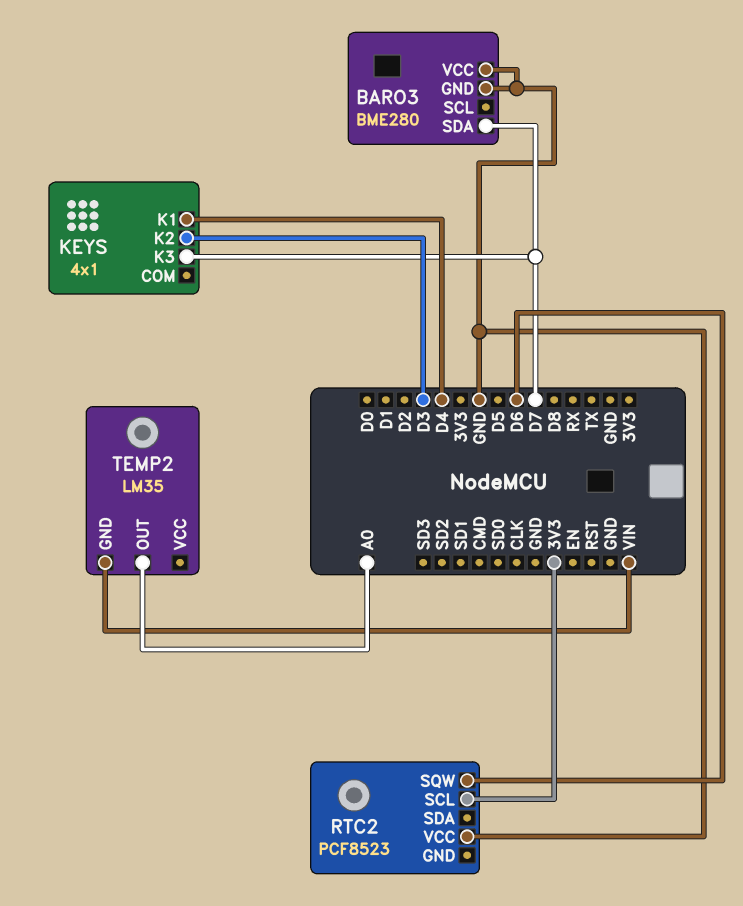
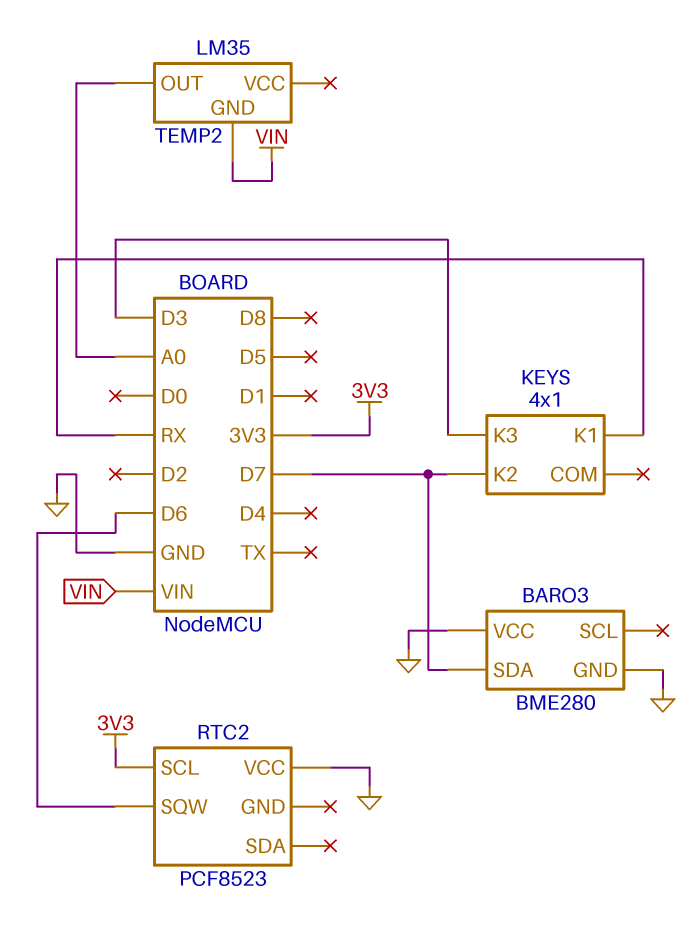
KEYS pin K1: D4 -> RX
KEYS pin K2: D3 -> D7
KEYS pin K3: D7 -> D3

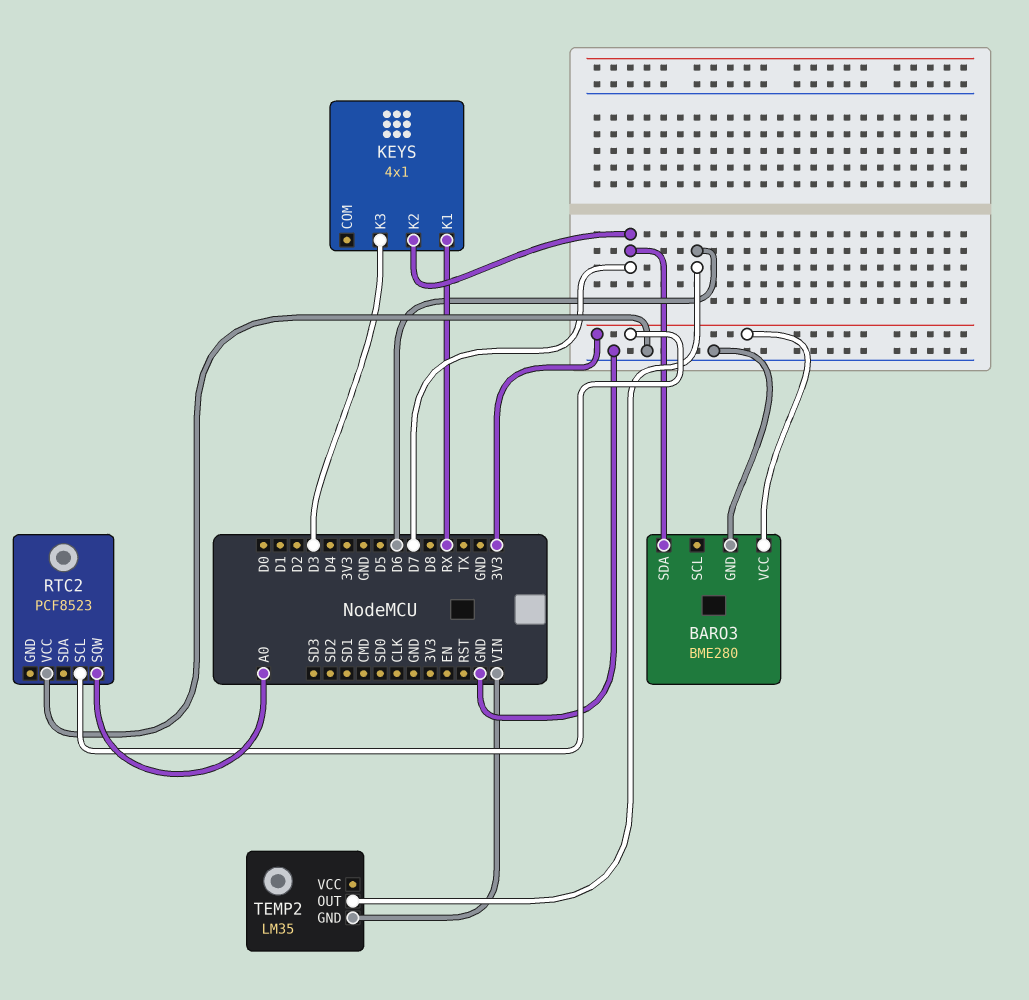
BARO3 pin VCC: GND -> 3V3
RTC2 pin SQW: D6 -> A0
TEMP2 pin OUT: A0 -> D6

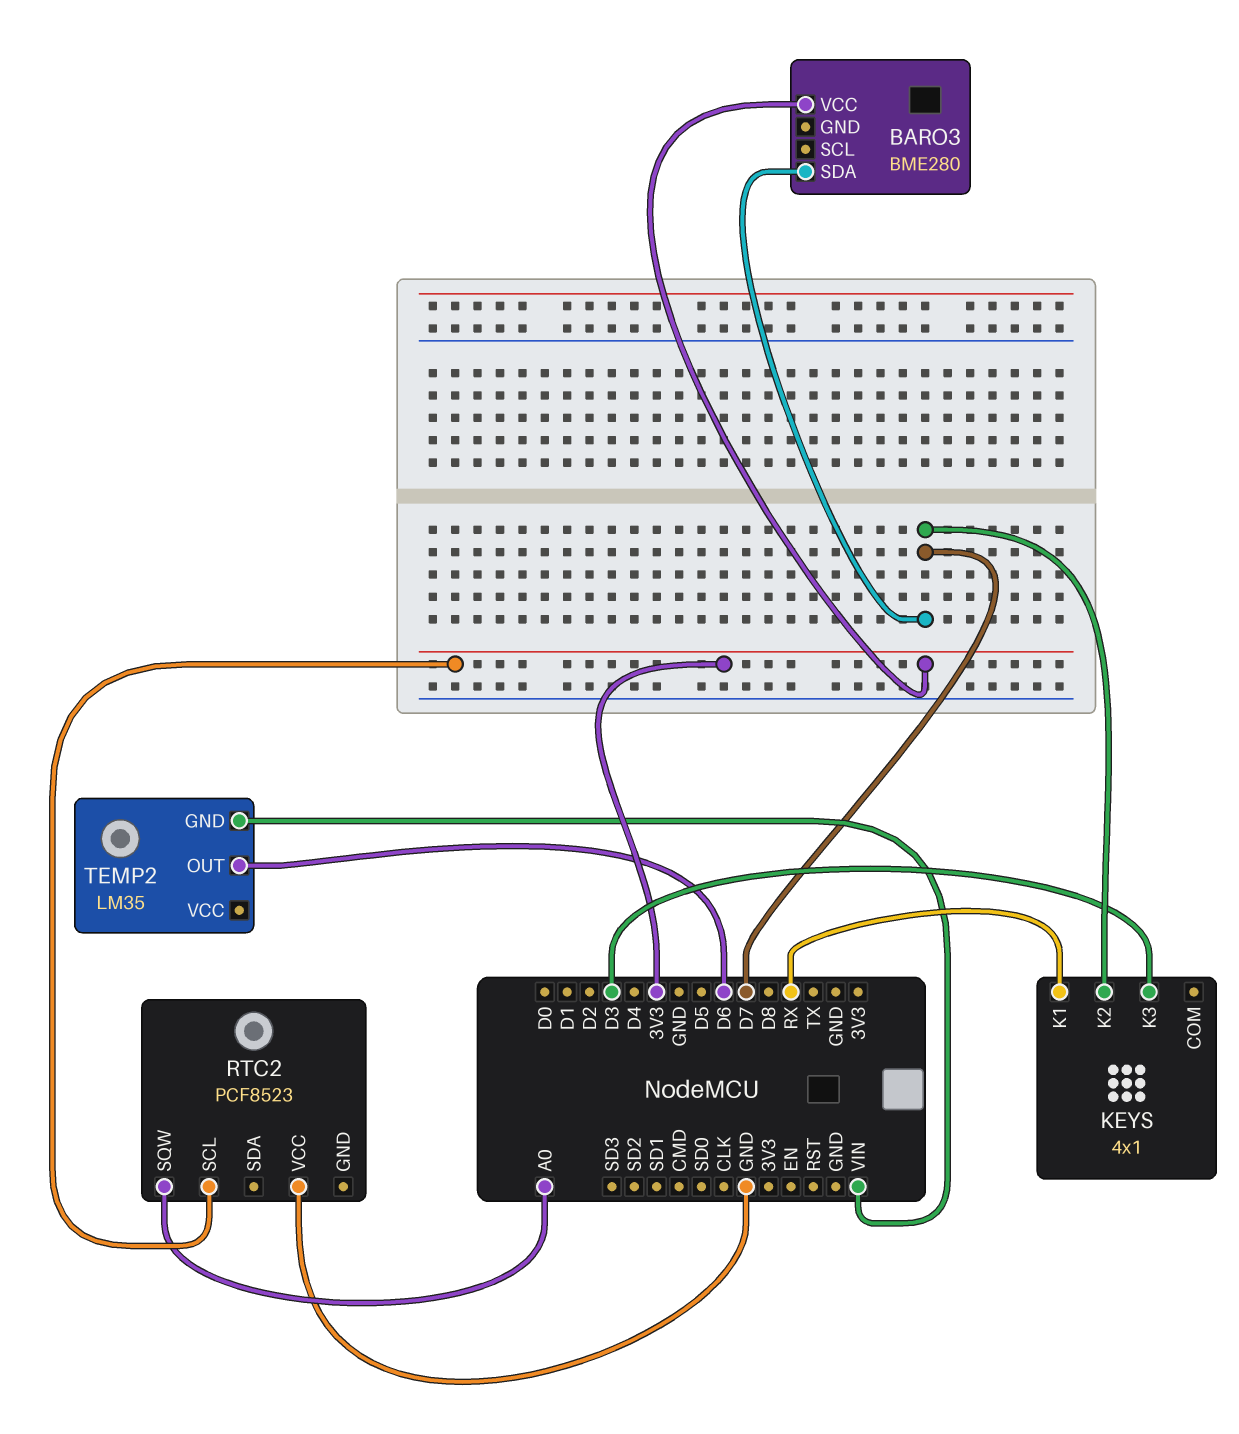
BARO3 pin GND: GND -> none

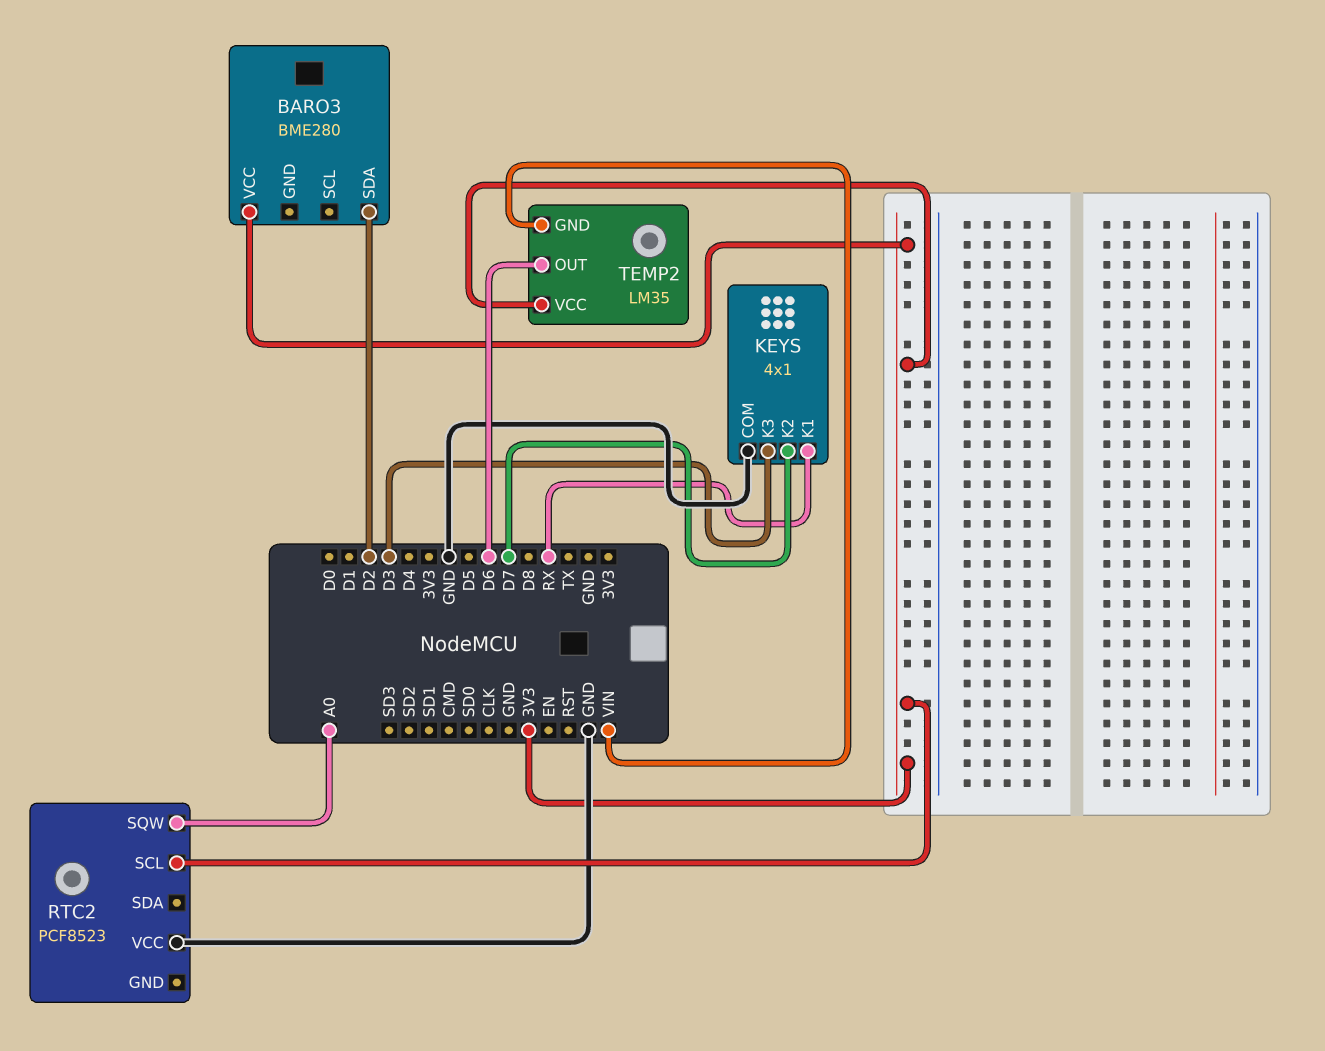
BARO3 pin SDA: D7 -> D2
KEYS pin COM: none -> GND
TEMP2 pin VCC: none -> 3V3

